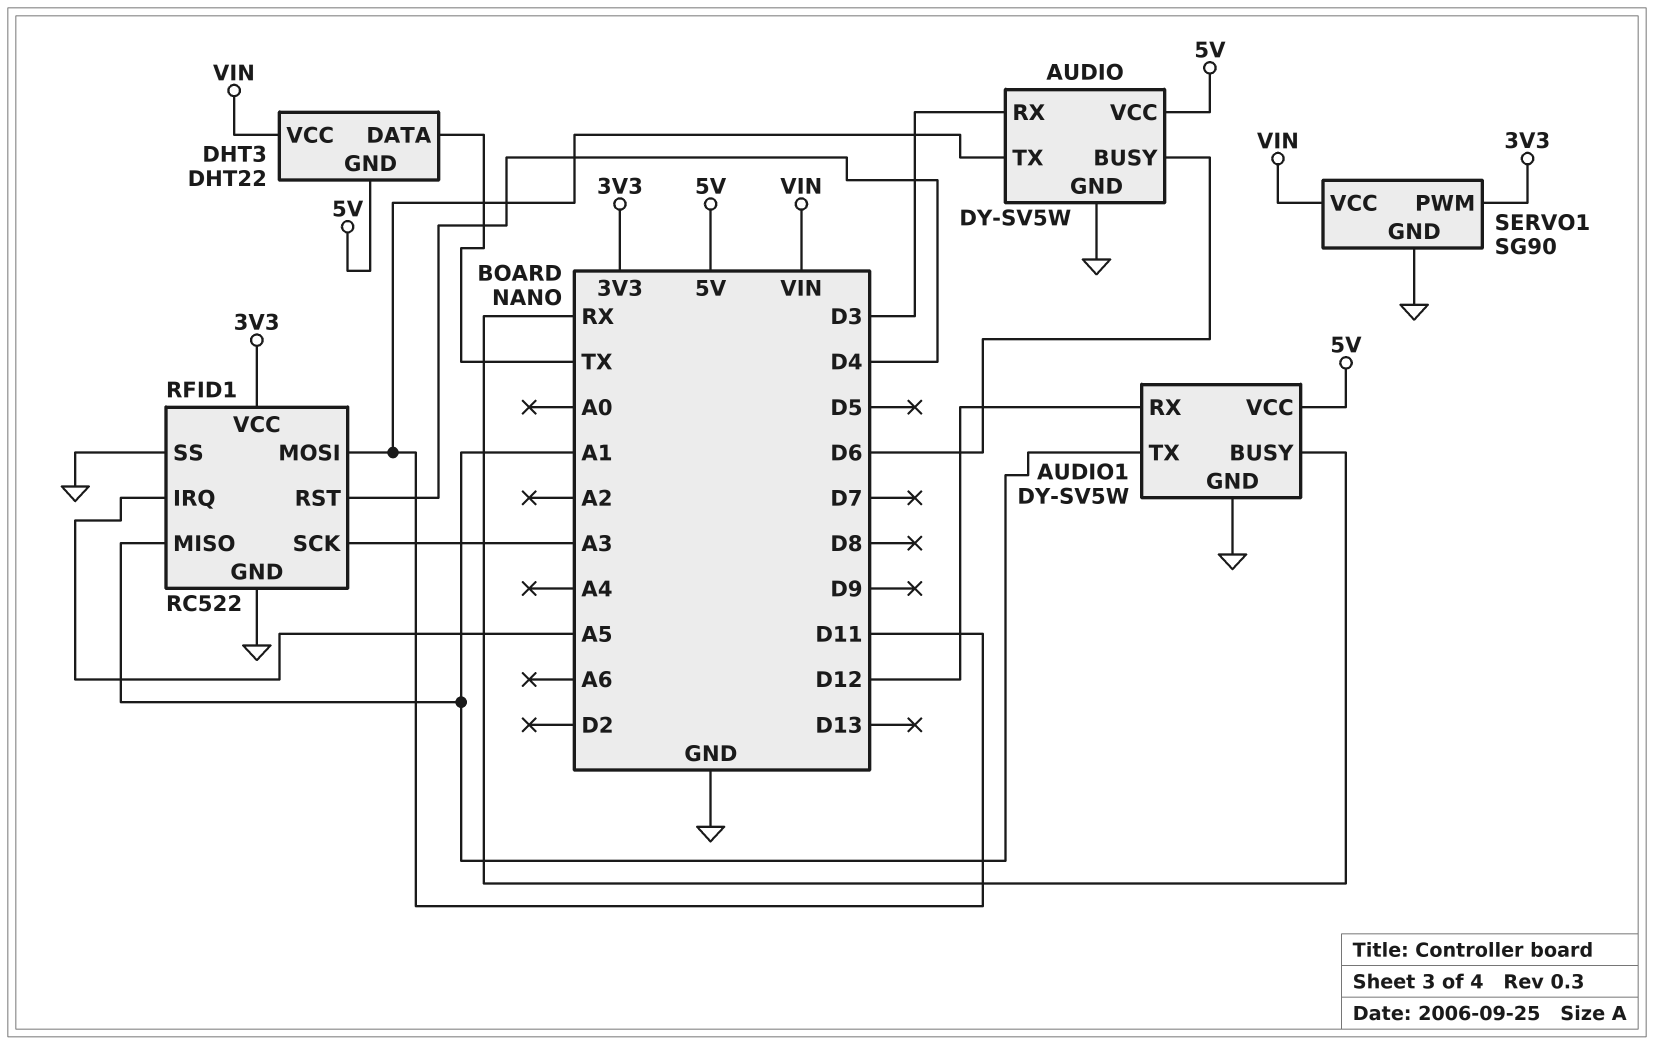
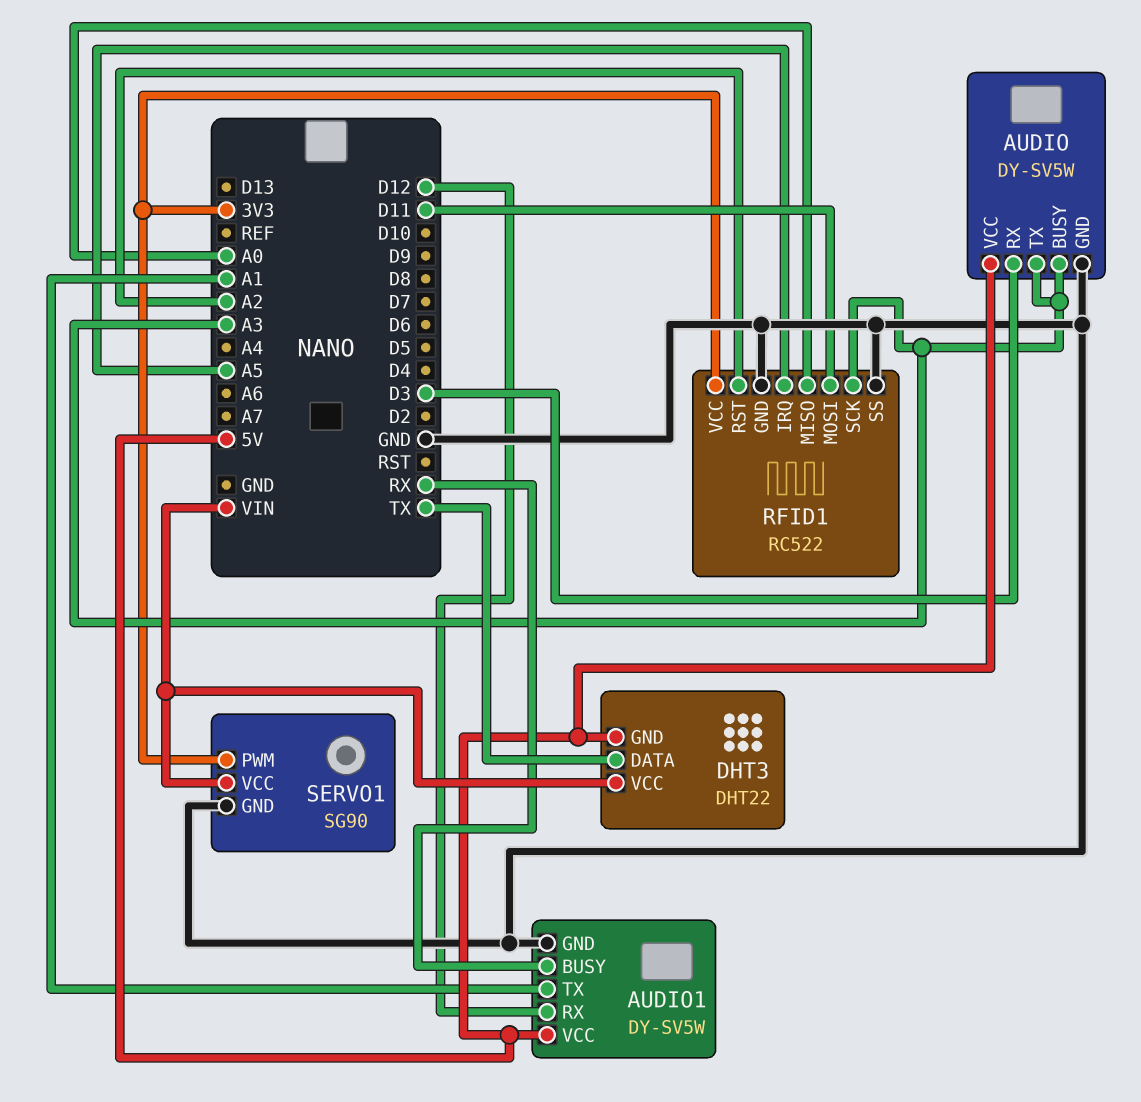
AUDIO pin BUSY: D6 -> A3
AUDIO pin TX: D11 -> A3
RFID1 pin MISO: A1 -> A0
RFID1 pin RST: D4 -> A2

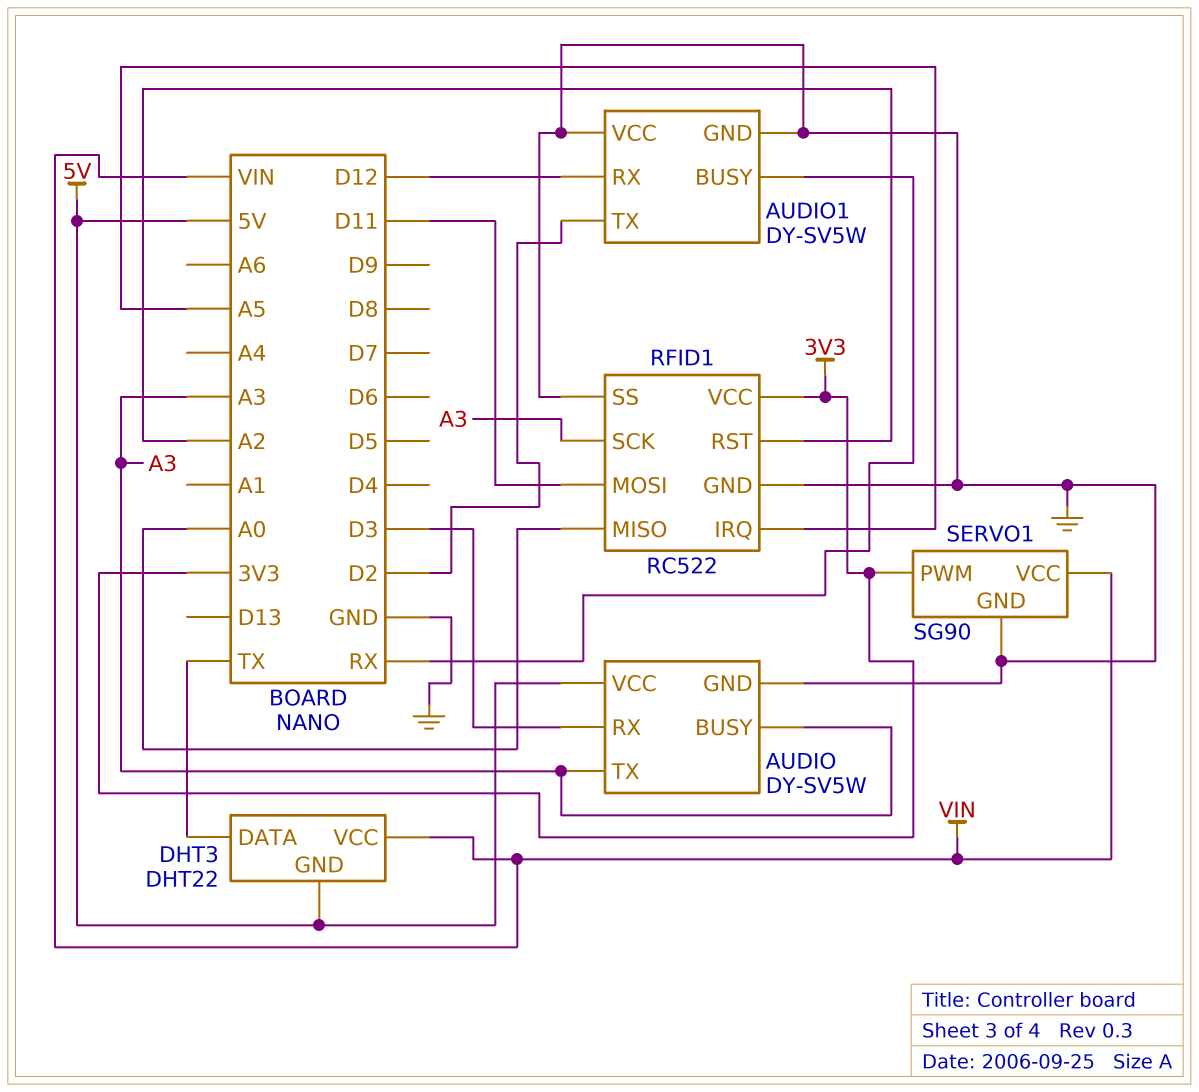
AUDIO1 pin TX: A1 -> D2
AUDIO1 pin VCC: 5V -> GND

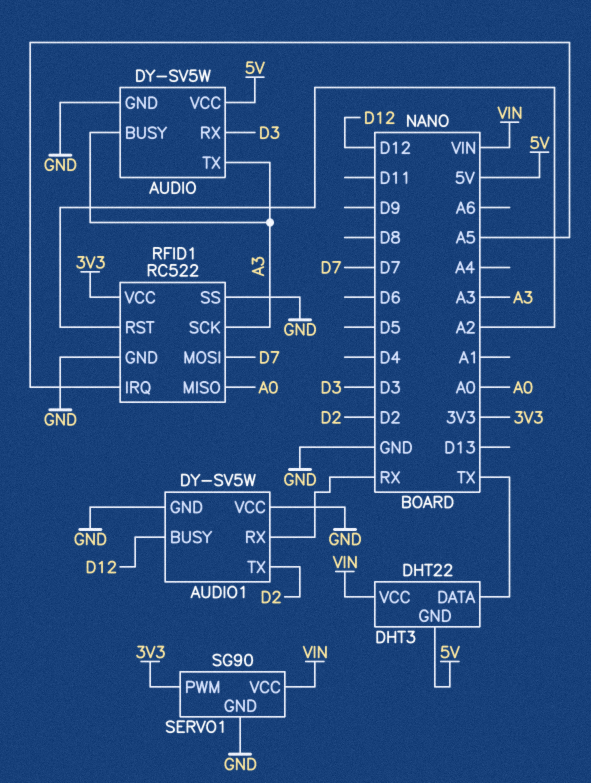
AUDIO1 pin BUSY: RX -> D12
AUDIO1 pin RX: D12 -> RX
RFID1 pin MOSI: D11 -> D7

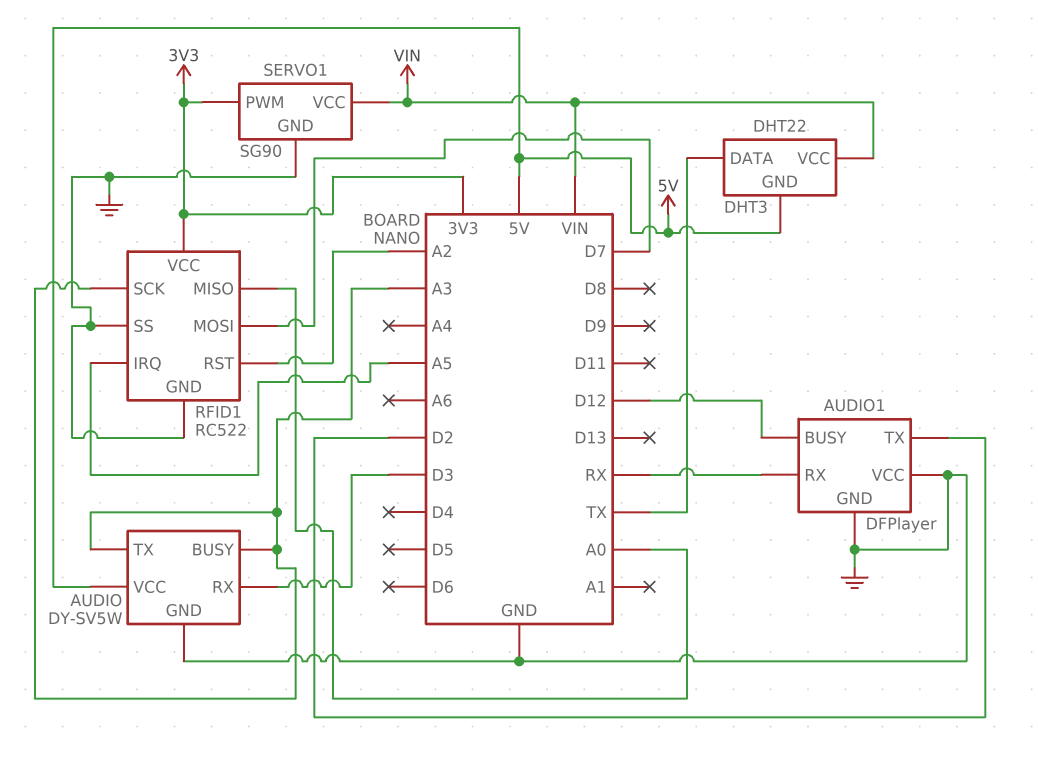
AUDIO1: DY-SV5W -> DFPlayer

